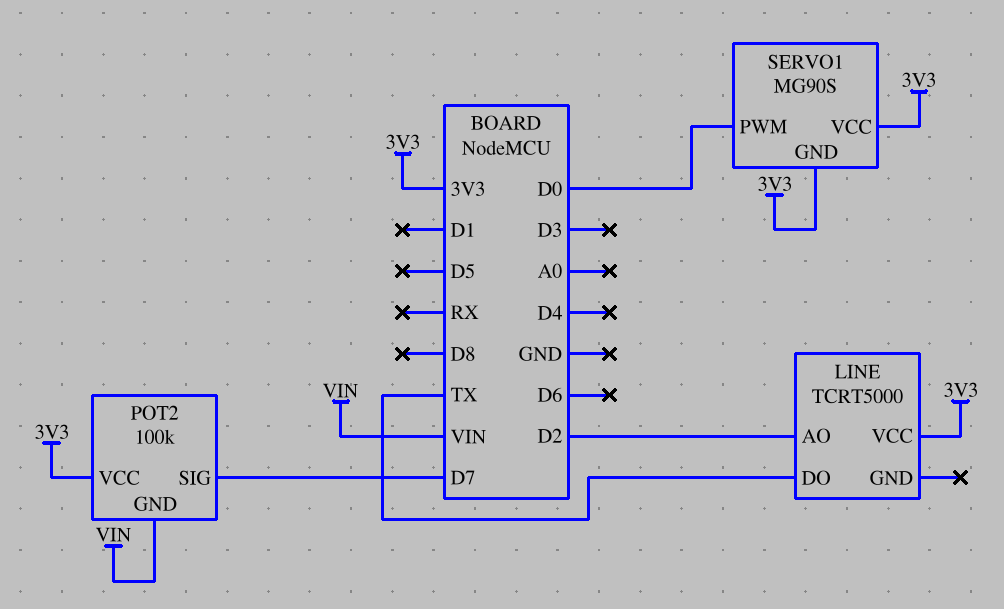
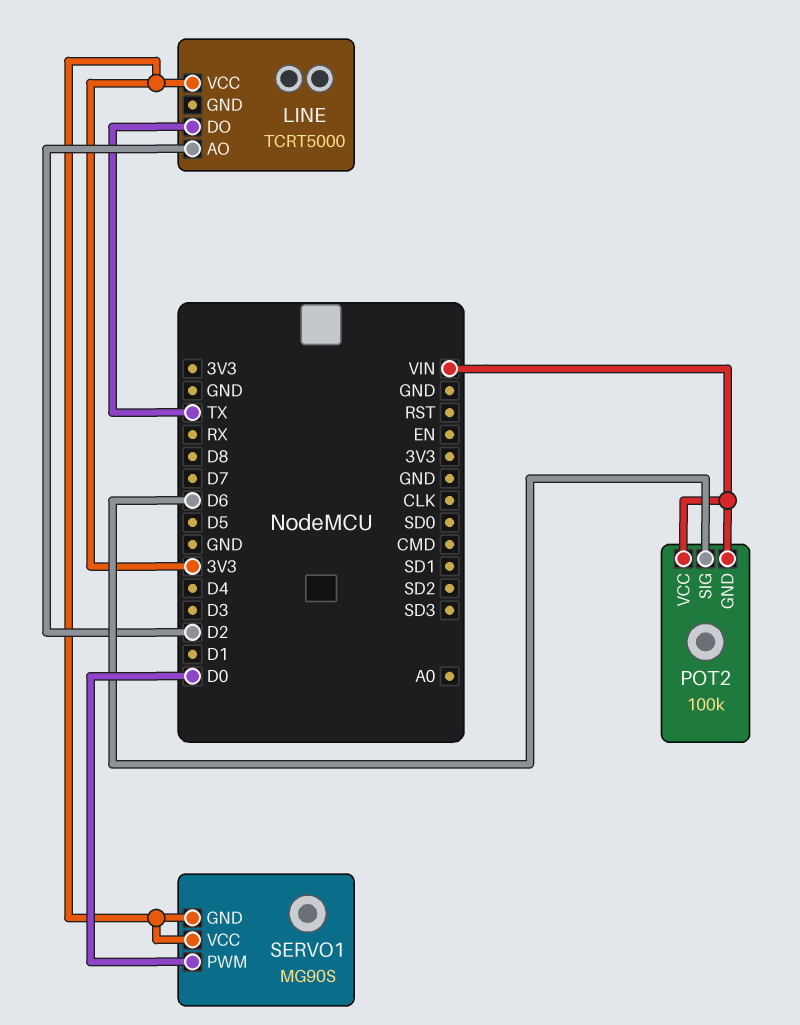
POT2 pin SIG: D7 -> D6
POT2 pin VCC: 3V3 -> VIN

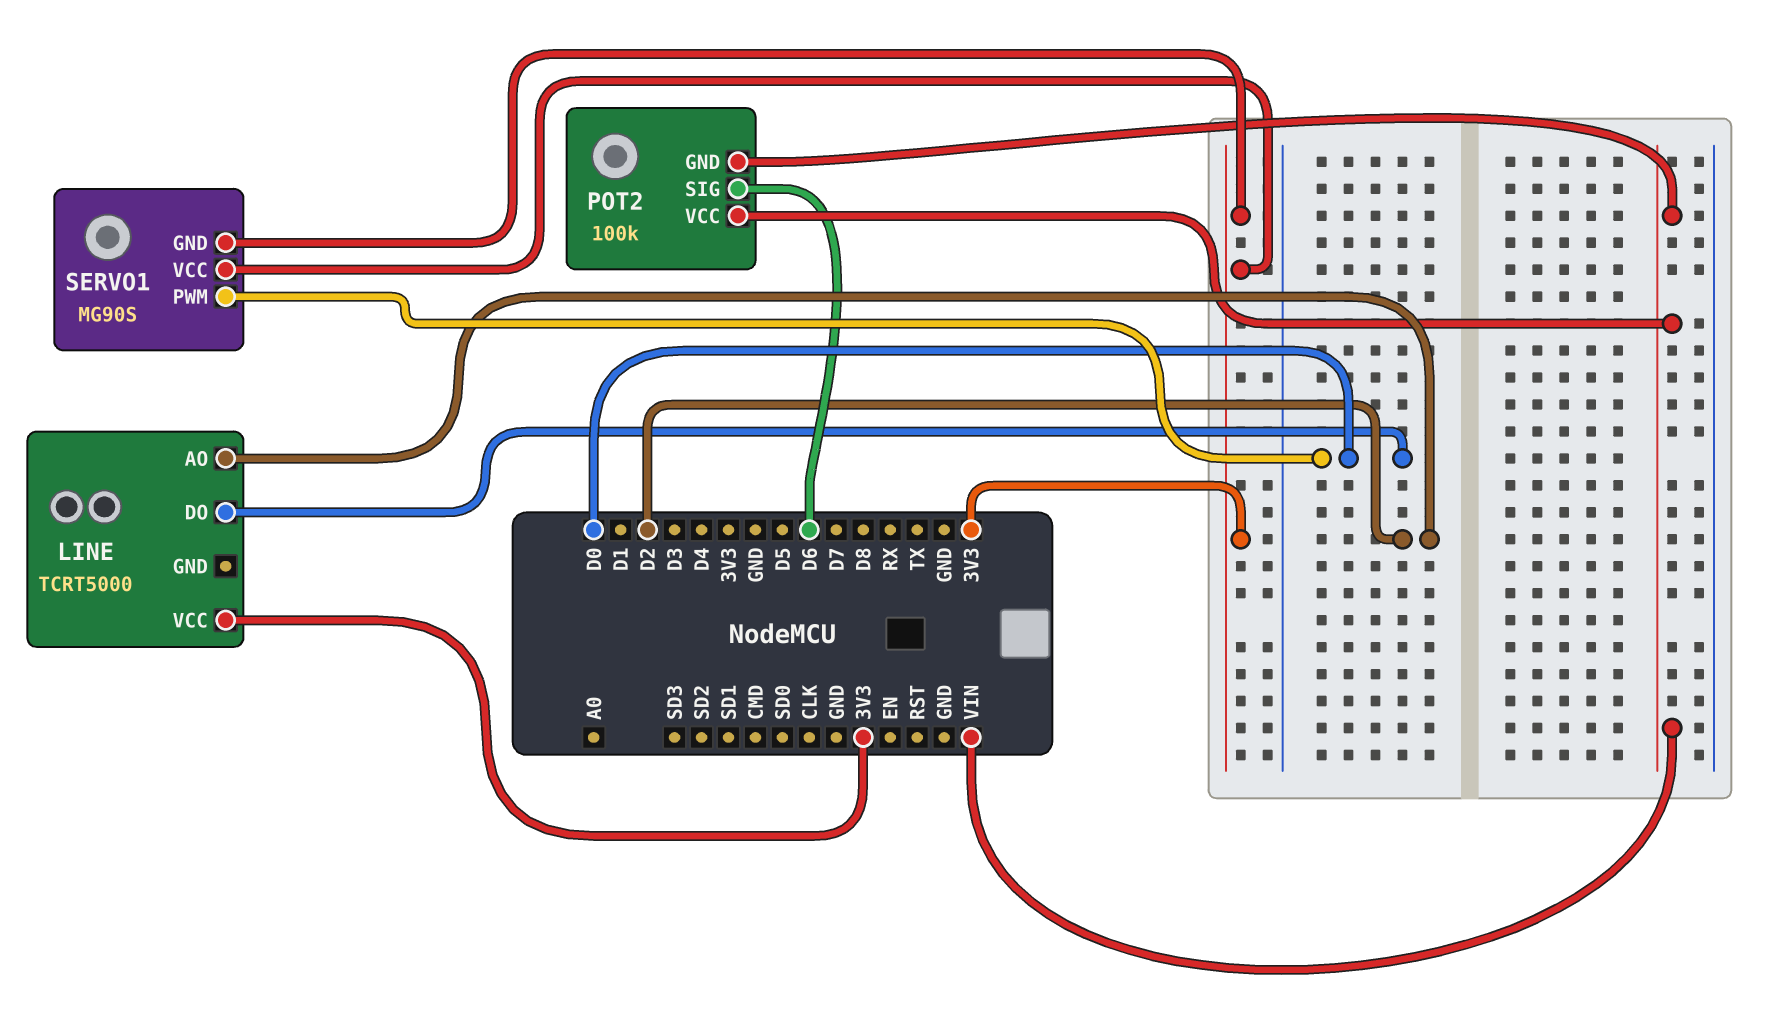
LINE pin DO: TX -> D0

